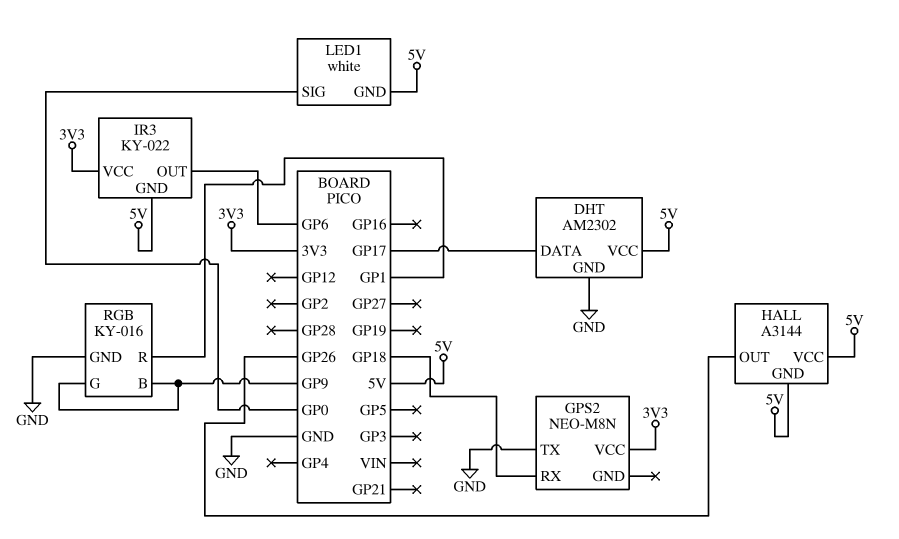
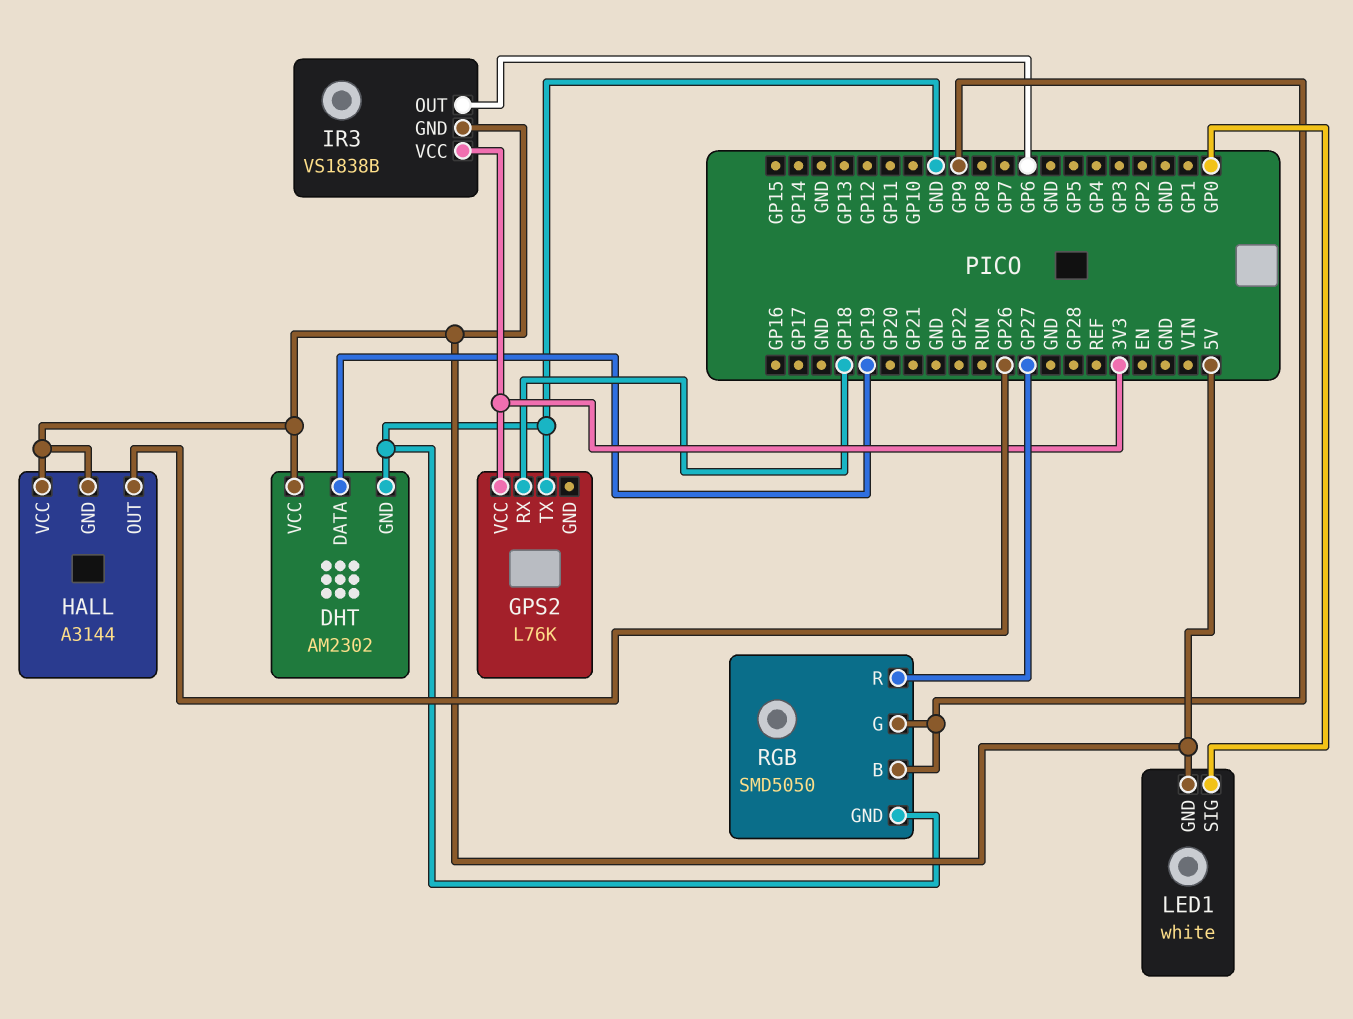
DHT pin DATA: GP17 -> GP19
GPS2: NEO-M8N -> L76K
IR3: KY-022 -> VS1838B
RGB: KY-016 -> SMD5050
RGB pin R: GP1 -> GP27

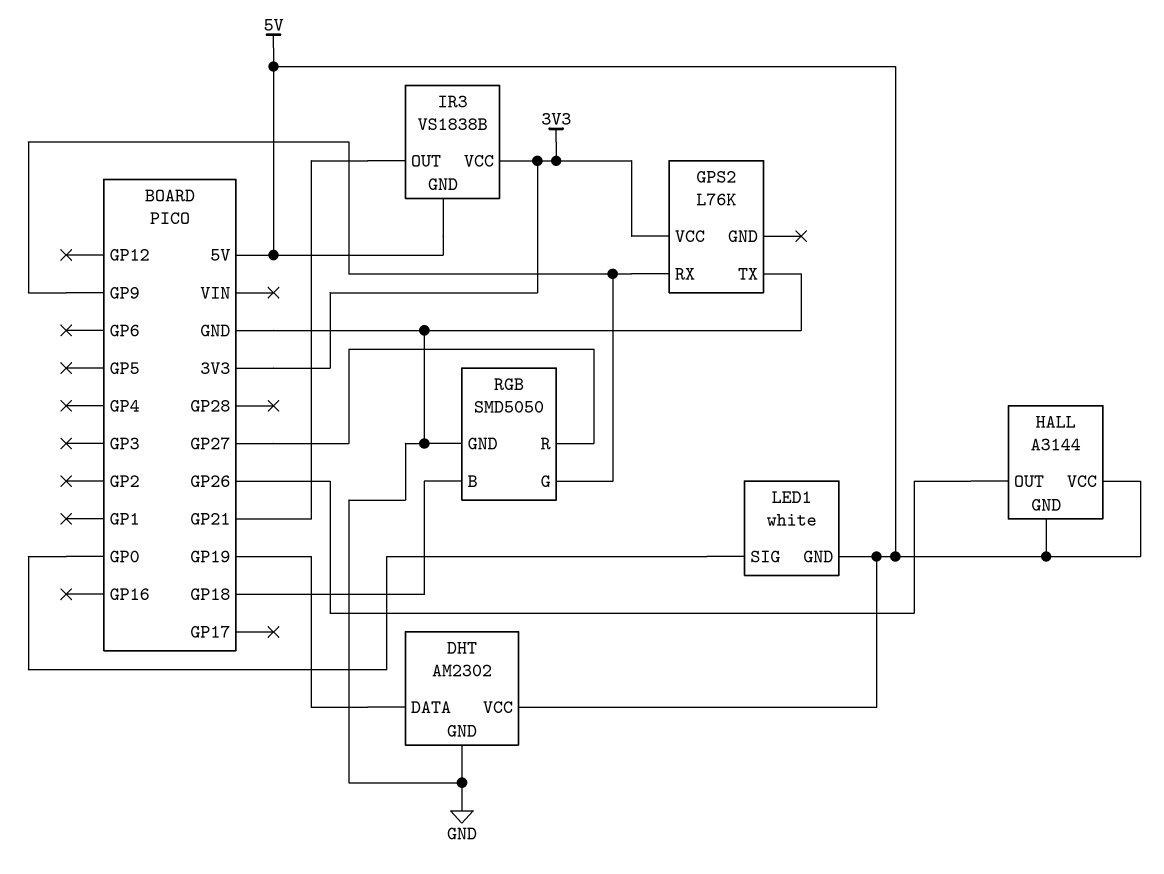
GPS2 pin RX: GP18 -> GP9
IR3 pin OUT: GP6 -> GP21
RGB pin B: GP9 -> GP18

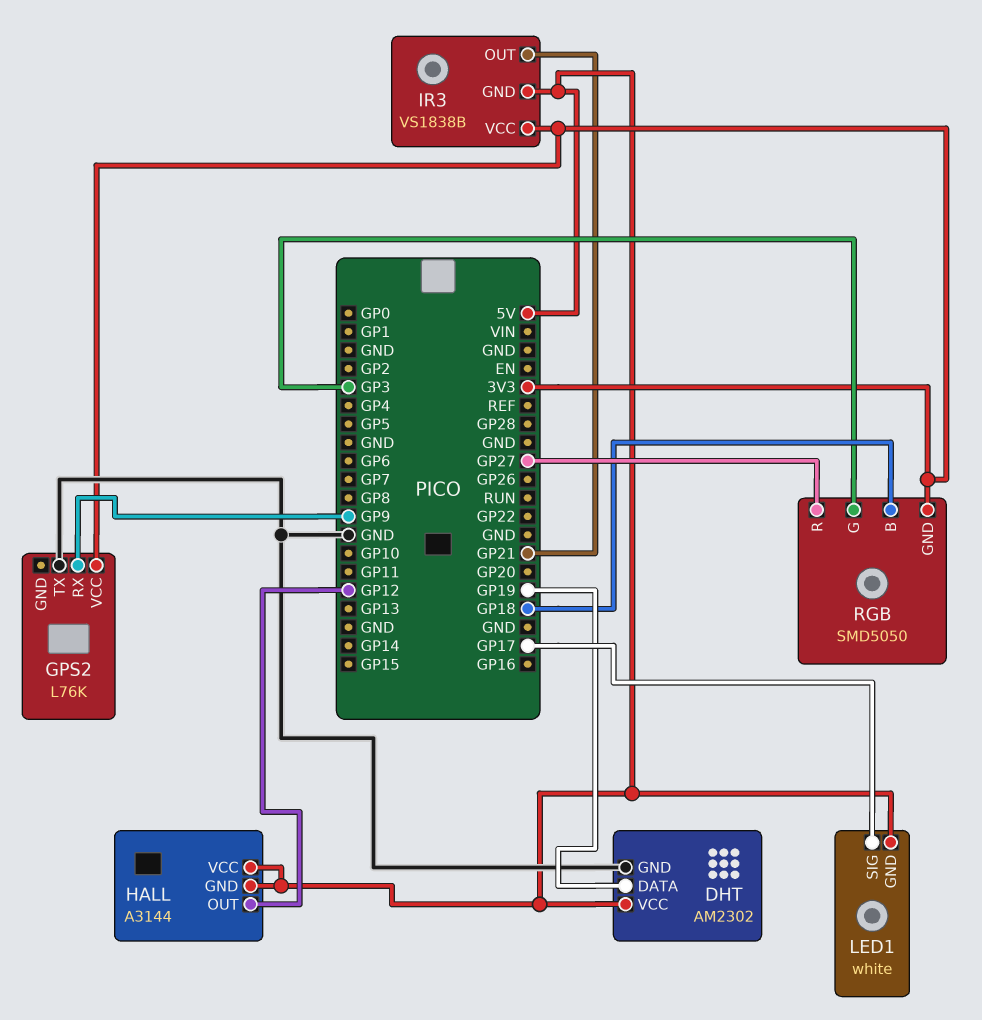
HALL pin OUT: GP26 -> GP12
LED1 pin SIG: GP0 -> GP17
RGB pin G: GP9 -> GP3
RGB pin GND: GND -> 3V3

